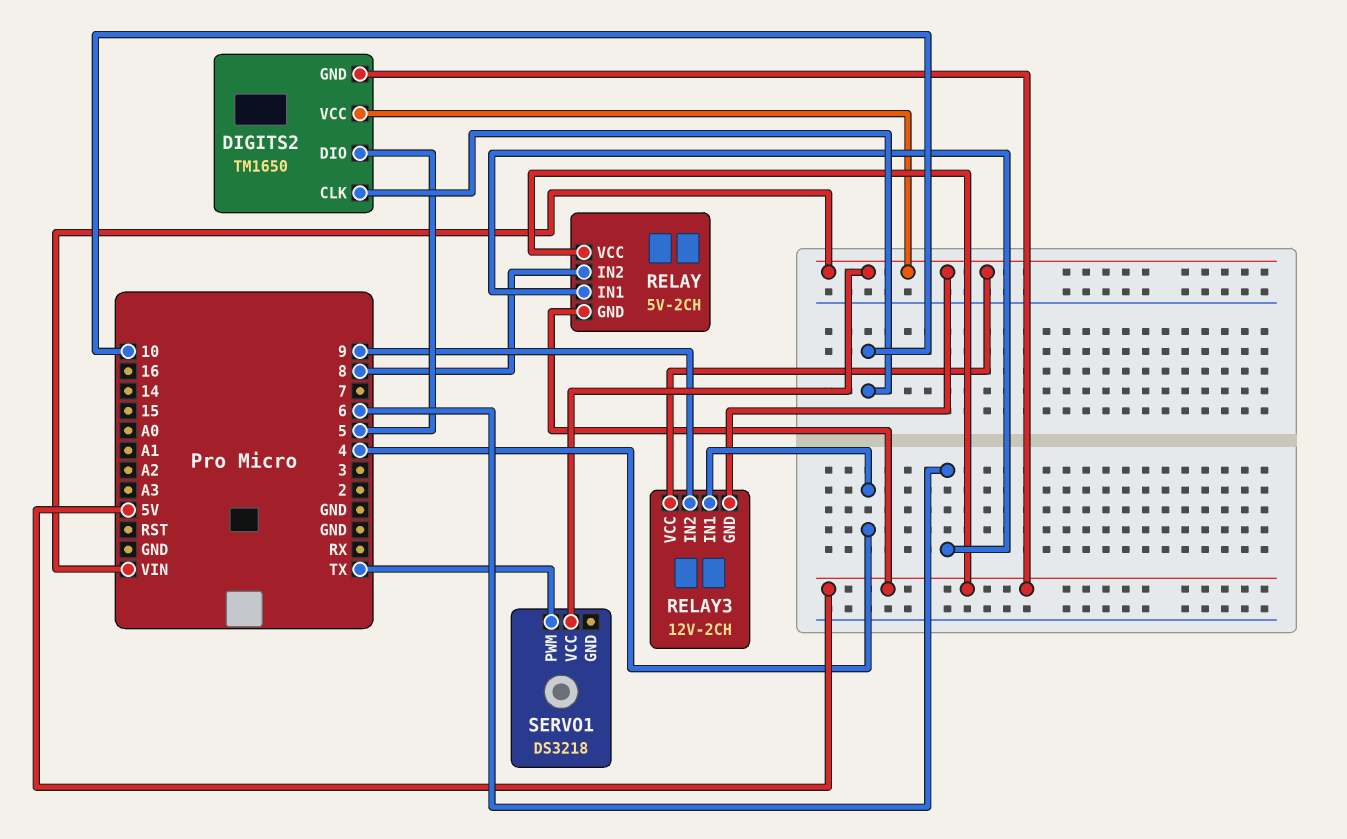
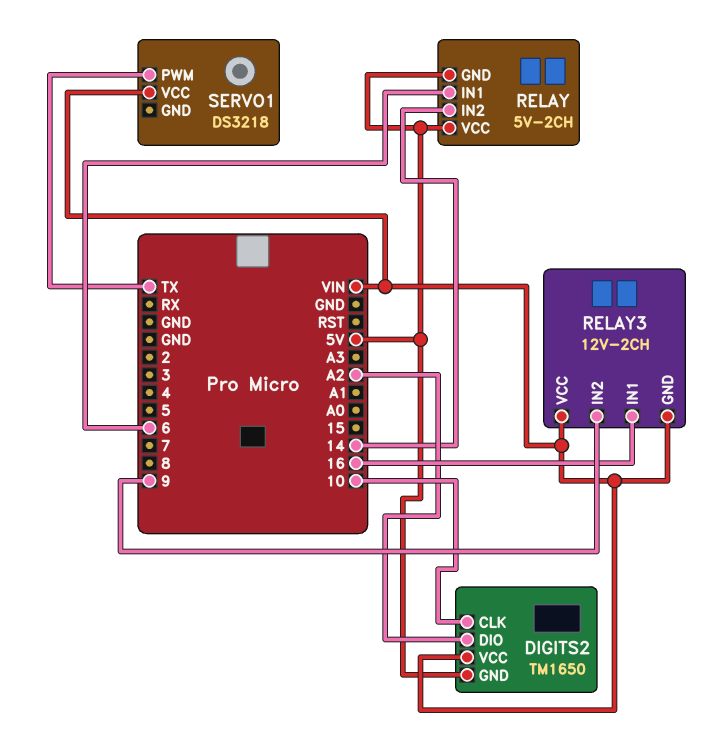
DIGITS2 pin DIO: 5 -> A2
RELAY pin IN2: 8 -> 14
RELAY3 pin IN1: 4 -> 16

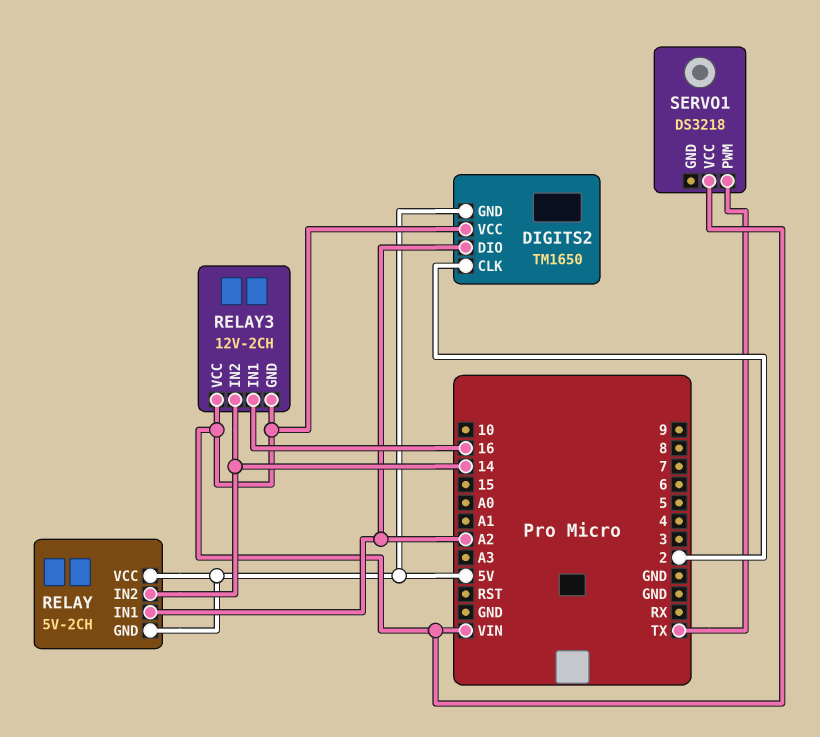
DIGITS2 pin CLK: 10 -> 2
RELAY pin IN1: 6 -> A2
RELAY3 pin IN2: 9 -> 14

